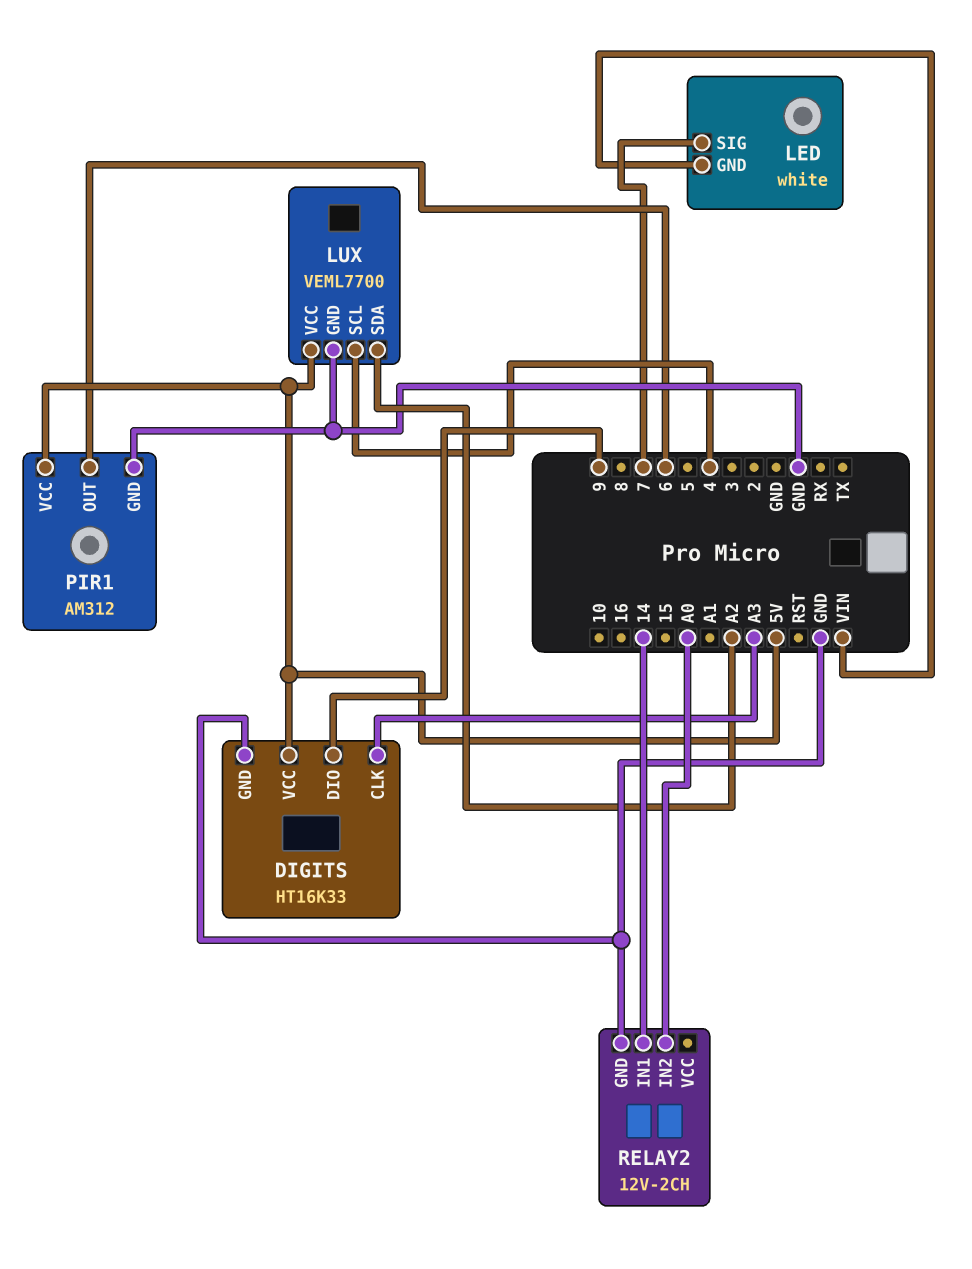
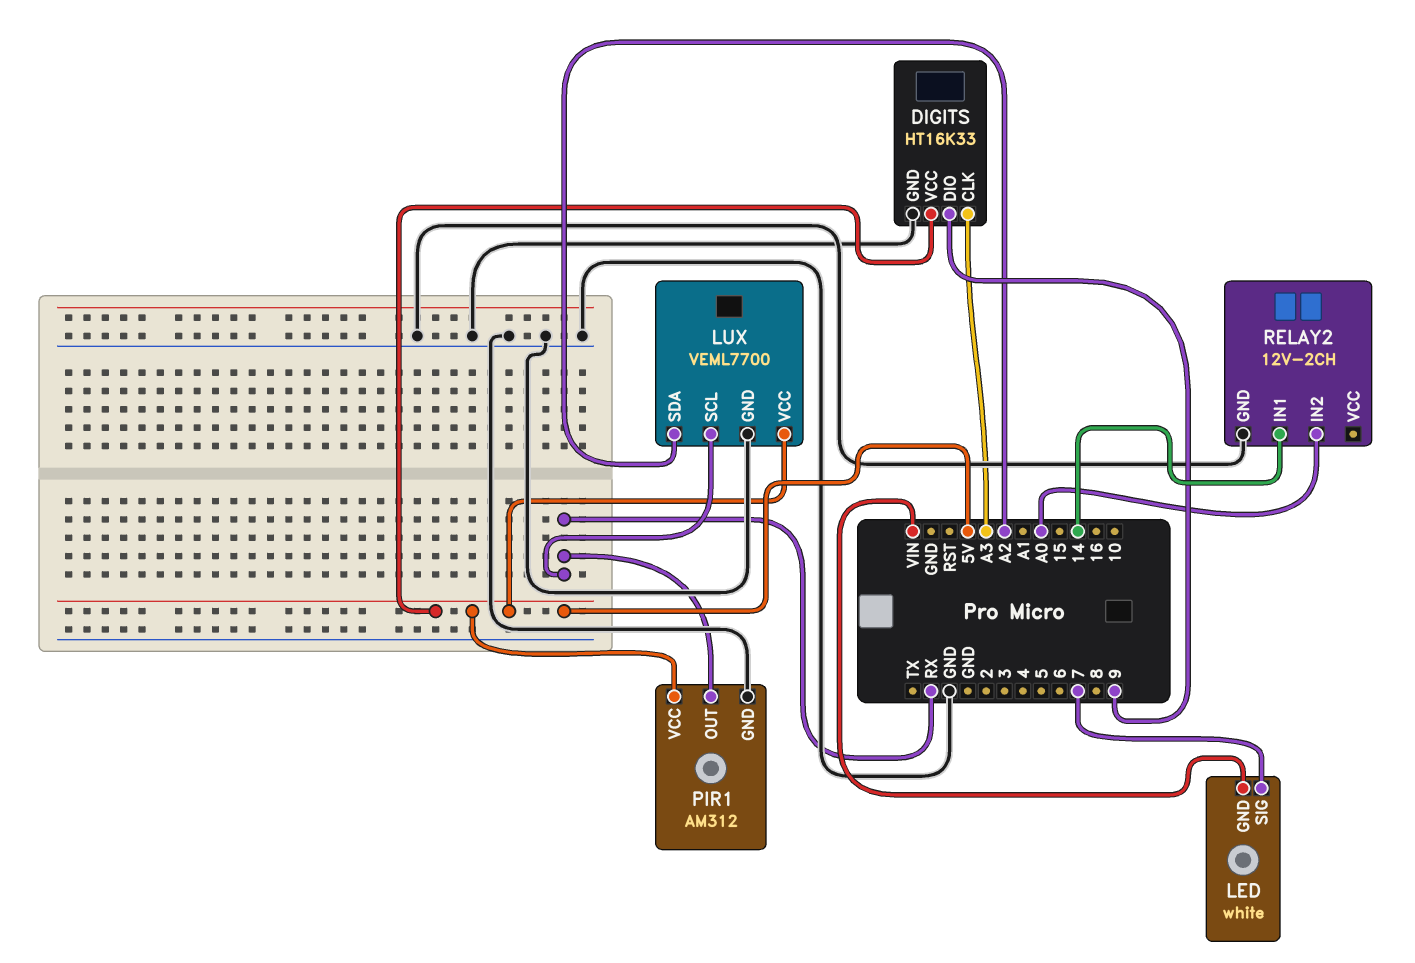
LUX pin SCL: 4 -> RX
PIR1 pin OUT: 6 -> RX

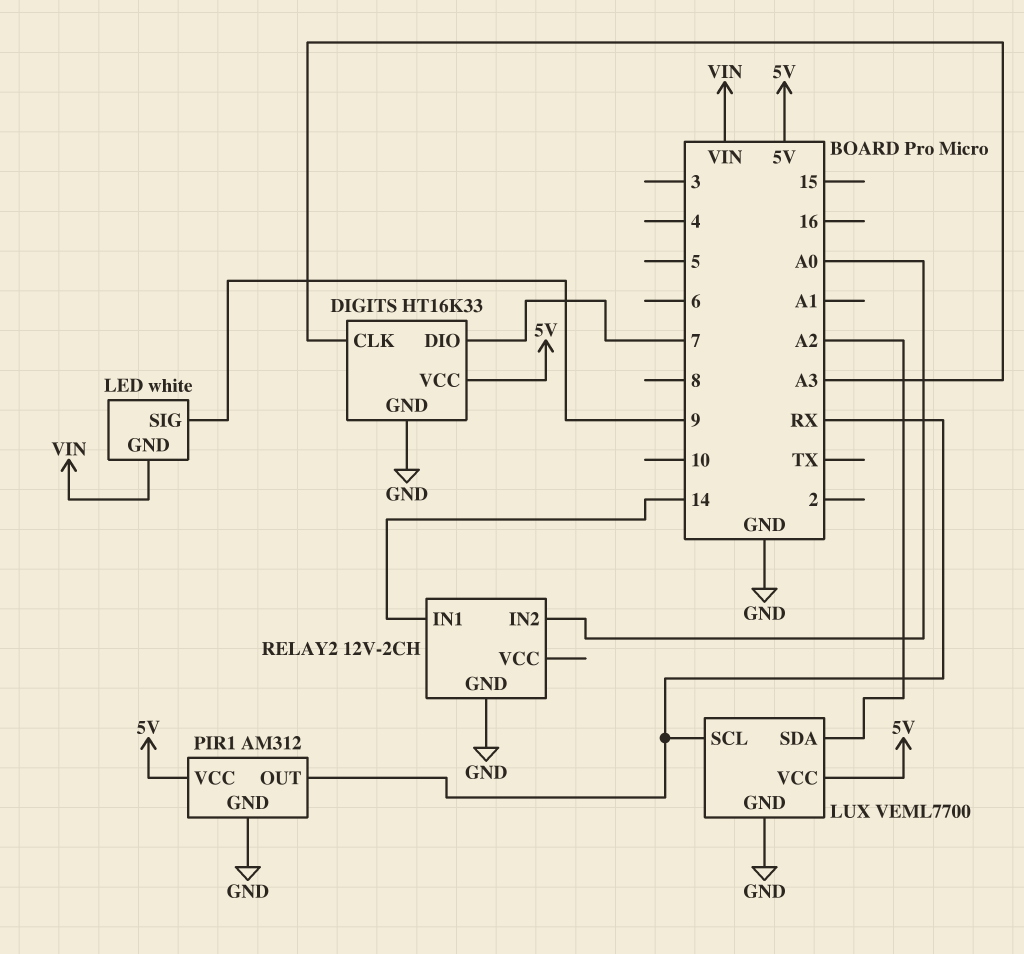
DIGITS pin DIO: 9 -> 7
LED pin SIG: 7 -> 9

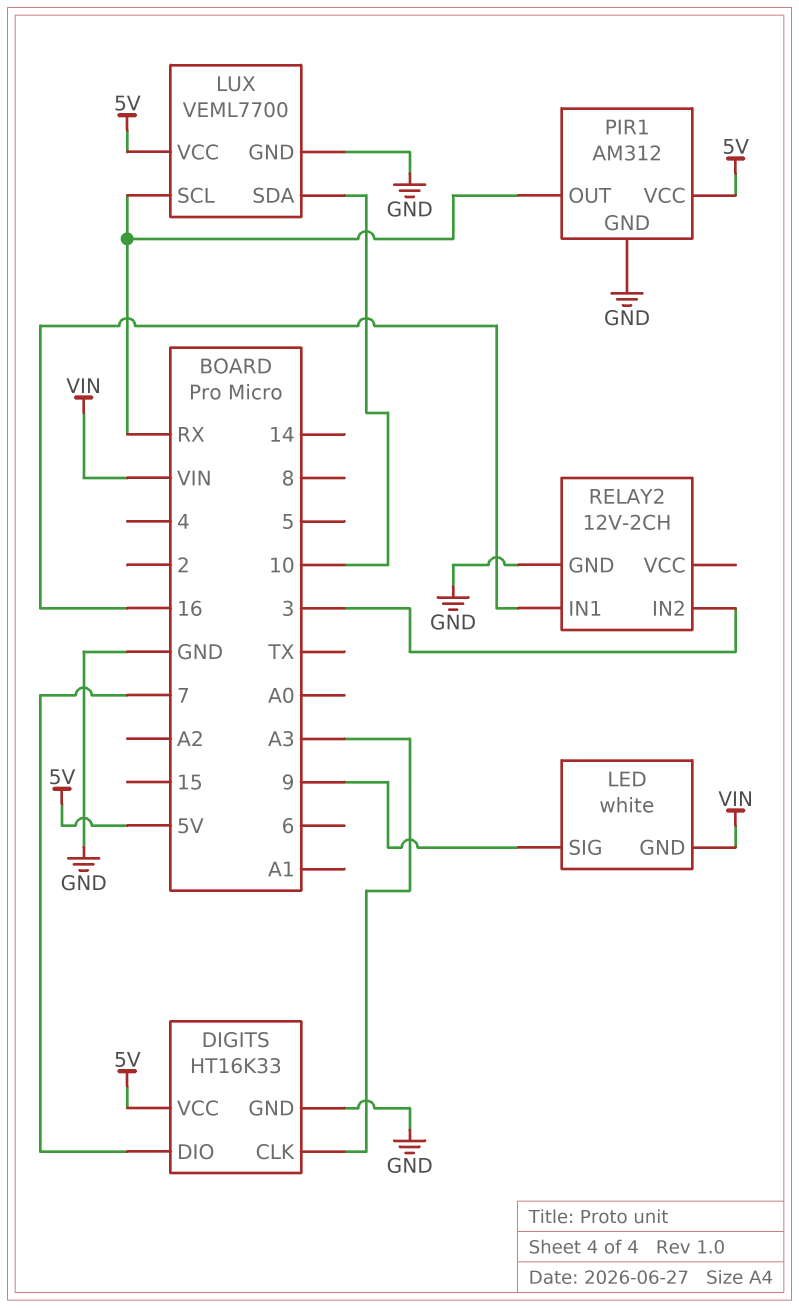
LUX pin SDA: A2 -> 10
RELAY2 pin IN1: 14 -> 16
RELAY2 pin IN2: A0 -> 3

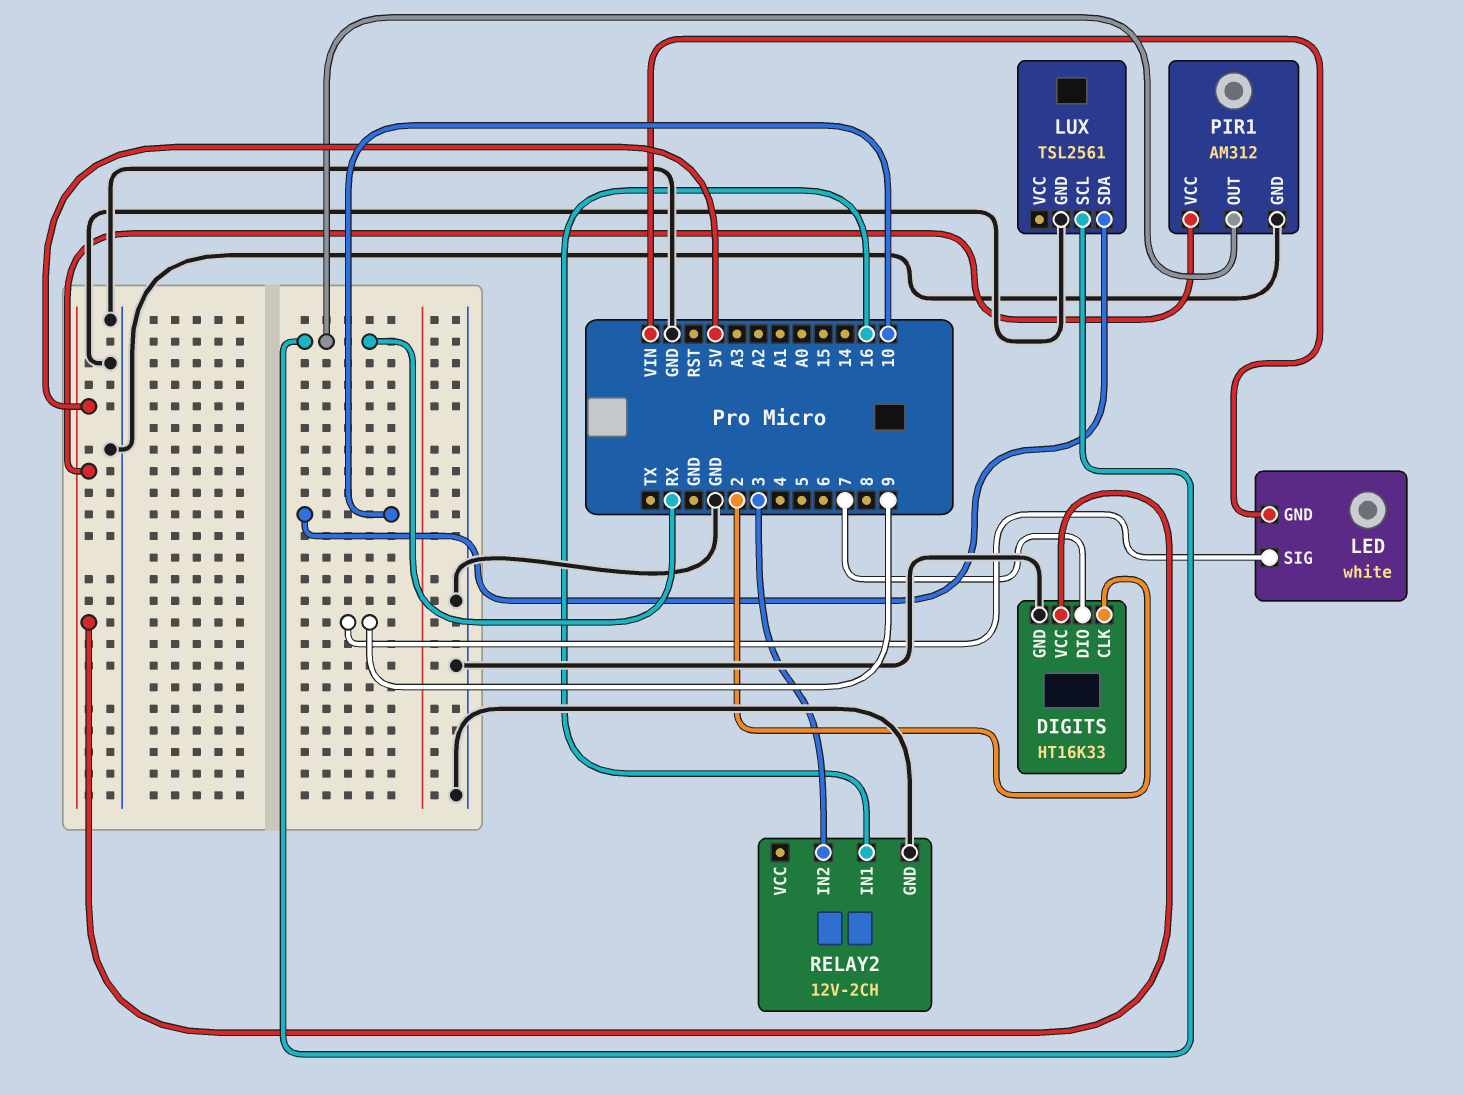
DIGITS pin CLK: A3 -> 2
LUX: VEML7700 -> TSL2561
LUX pin VCC: 5V -> none

